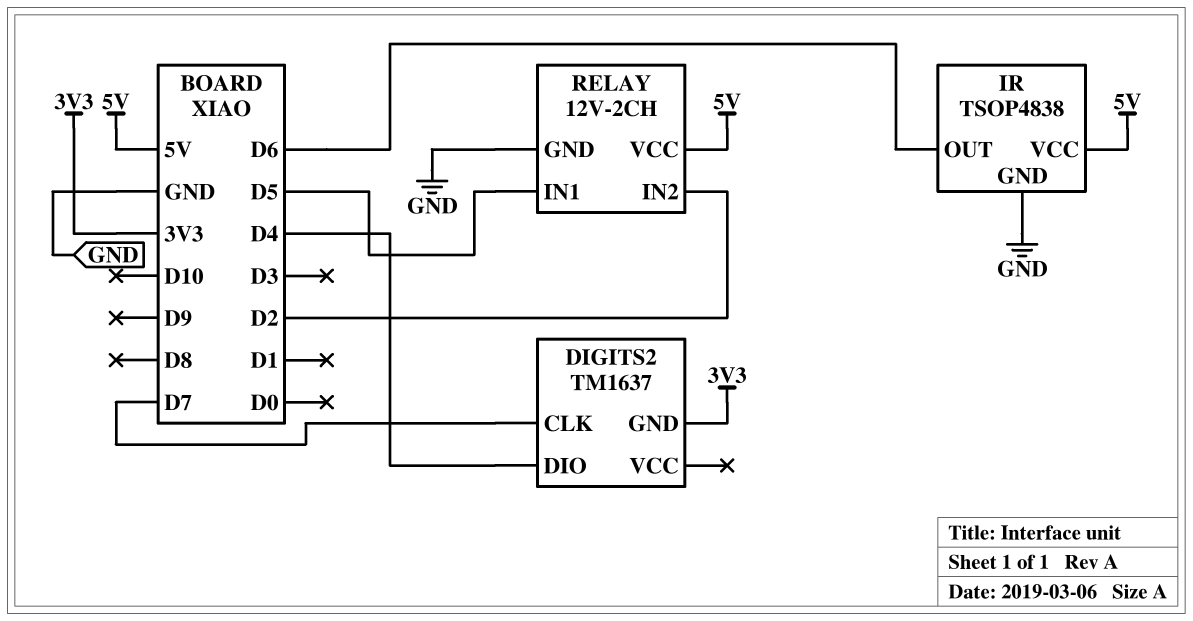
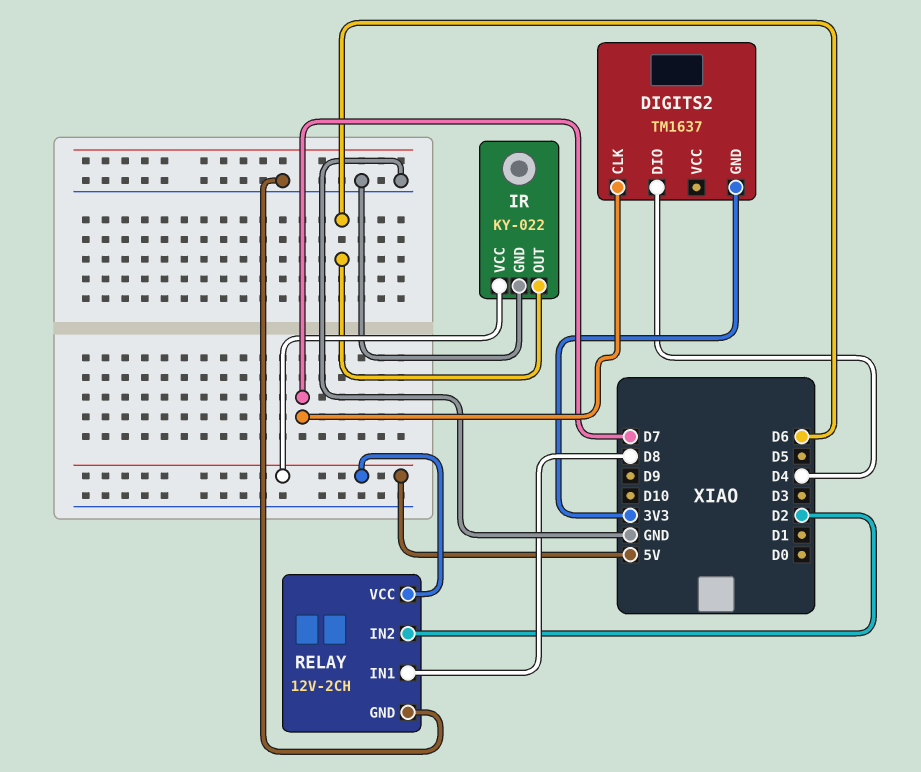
IR: TSOP4838 -> KY-022
RELAY pin IN1: D5 -> D8

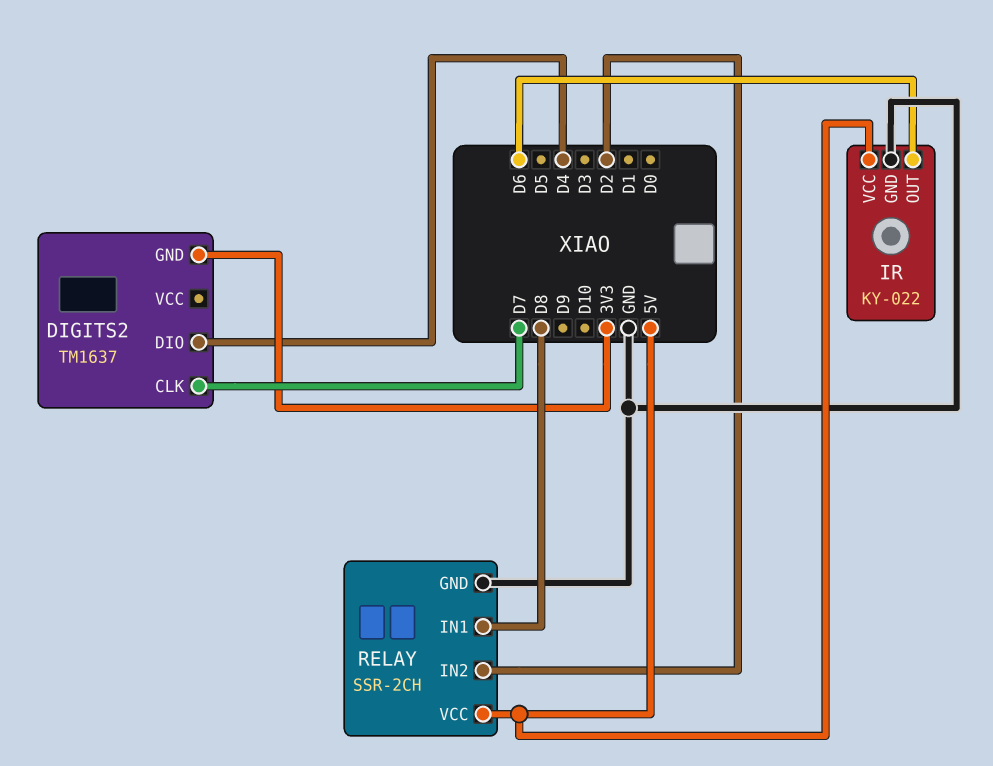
RELAY: 12V-2CH -> SSR-2CH

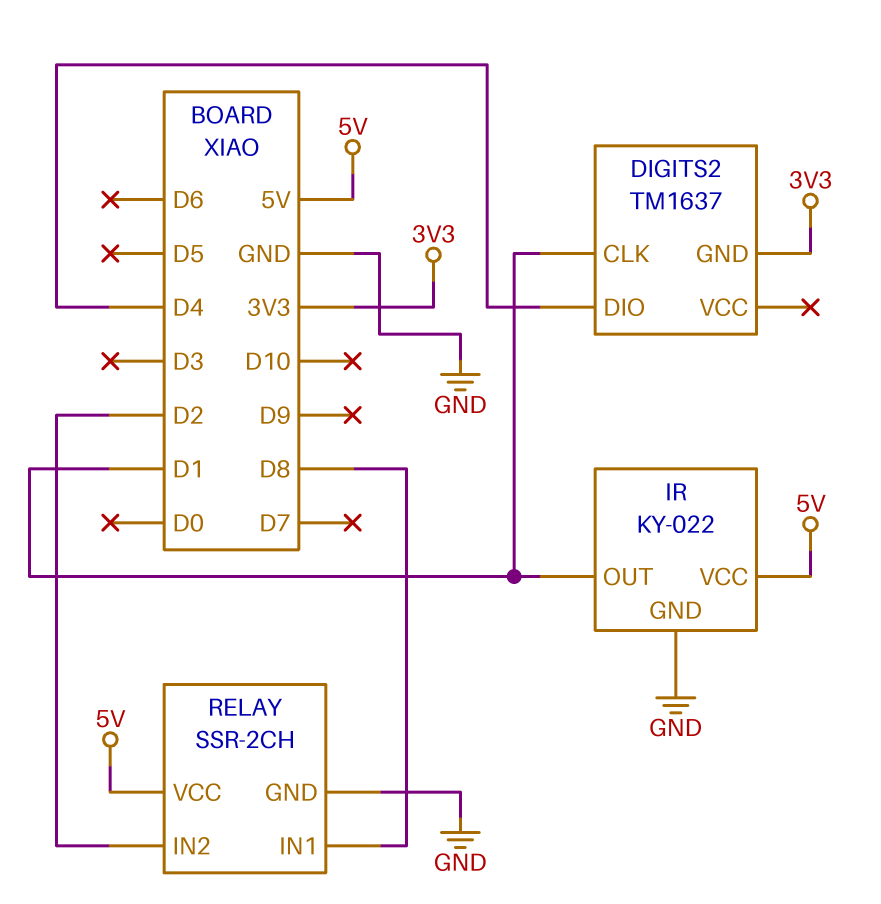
DIGITS2 pin CLK: D7 -> D1
IR pin OUT: D6 -> D1

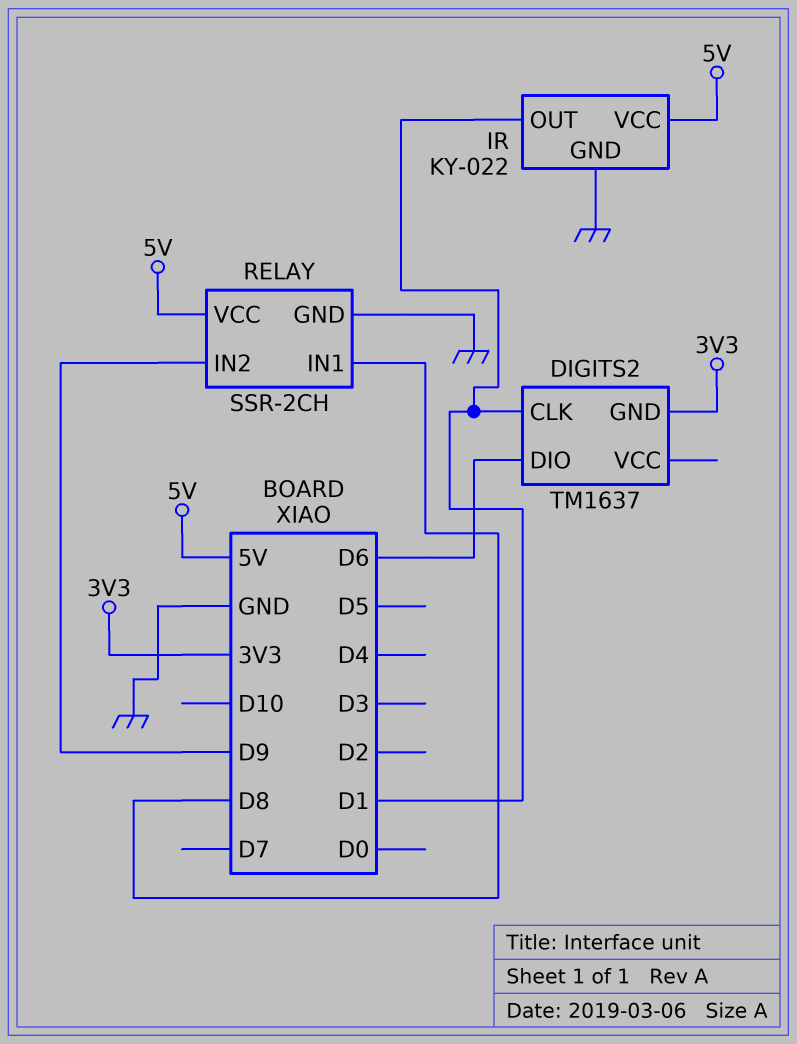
DIGITS2 pin DIO: D4 -> D6
RELAY pin IN2: D2 -> D9

